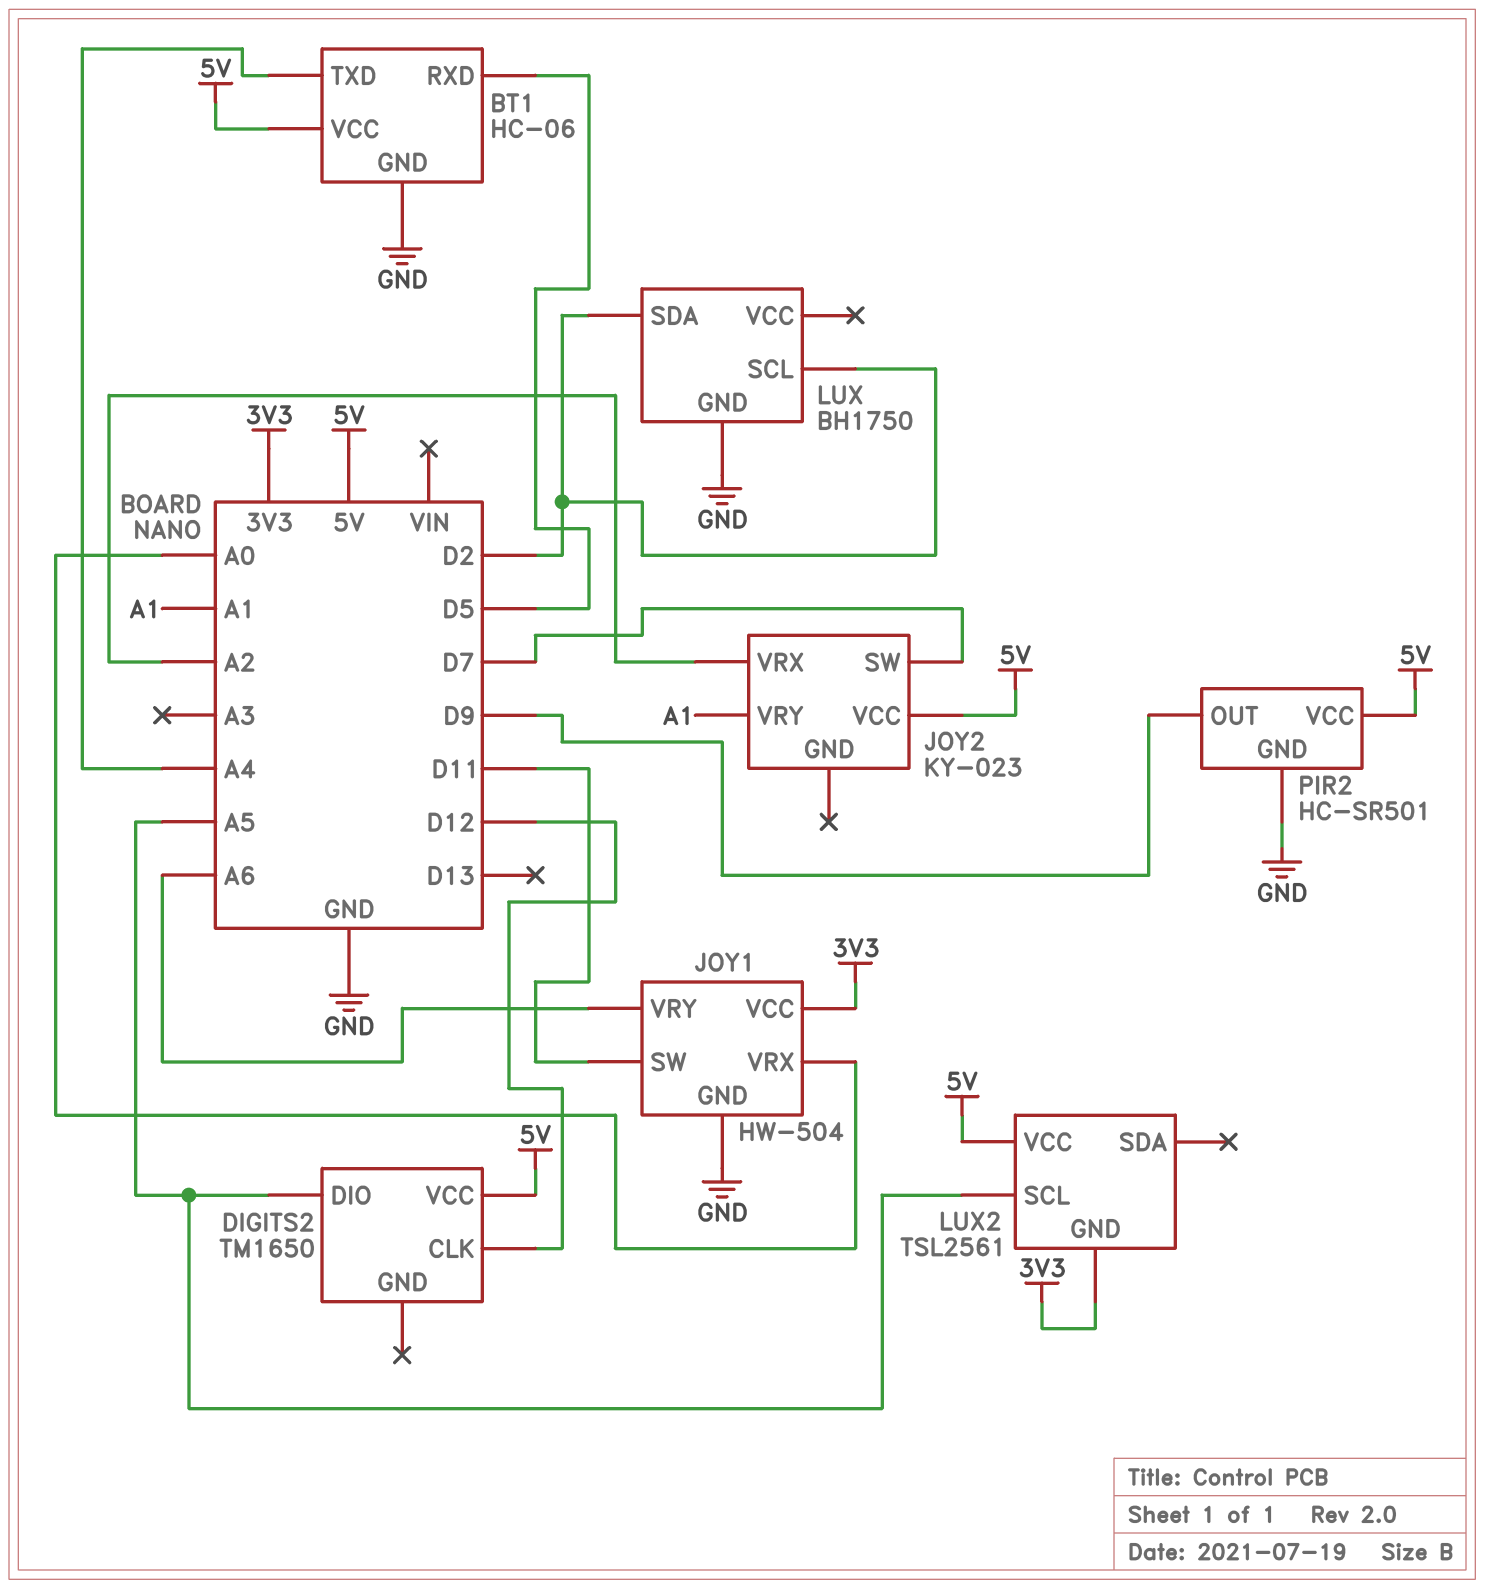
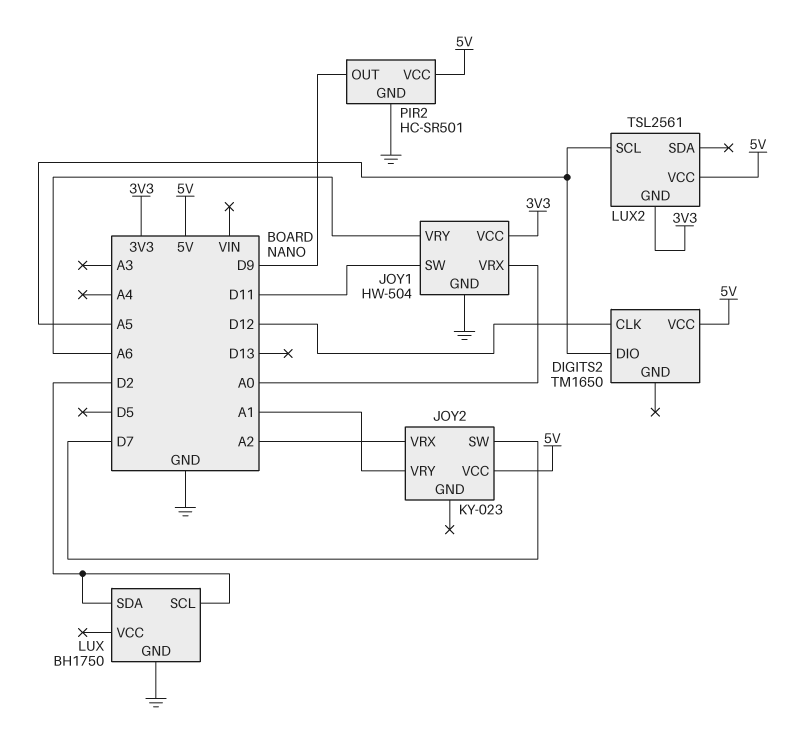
BT1: HC-06 -> none
BT1 pin GND: GND -> none
BT1 pin RXD: D5 -> none
BT1 pin TXD: A4 -> none
BT1 pin VCC: 5V -> none

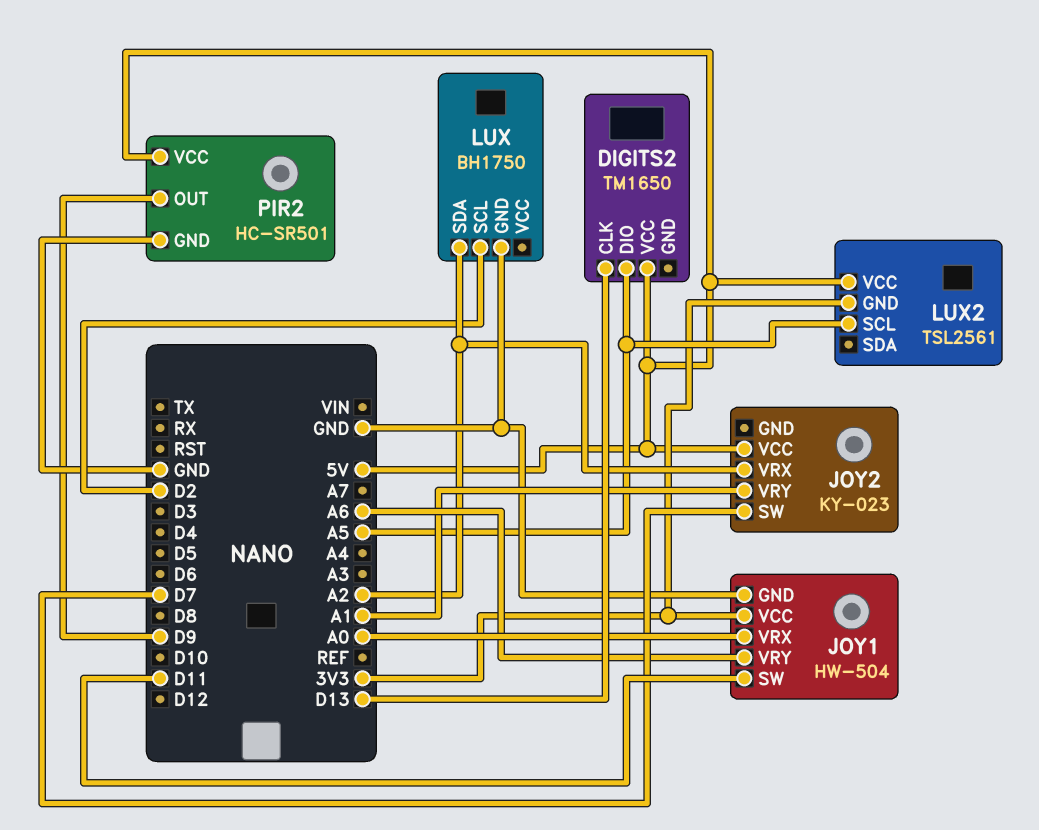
DIGITS2 pin CLK: D12 -> D13
LUX pin SDA: D2 -> A2

